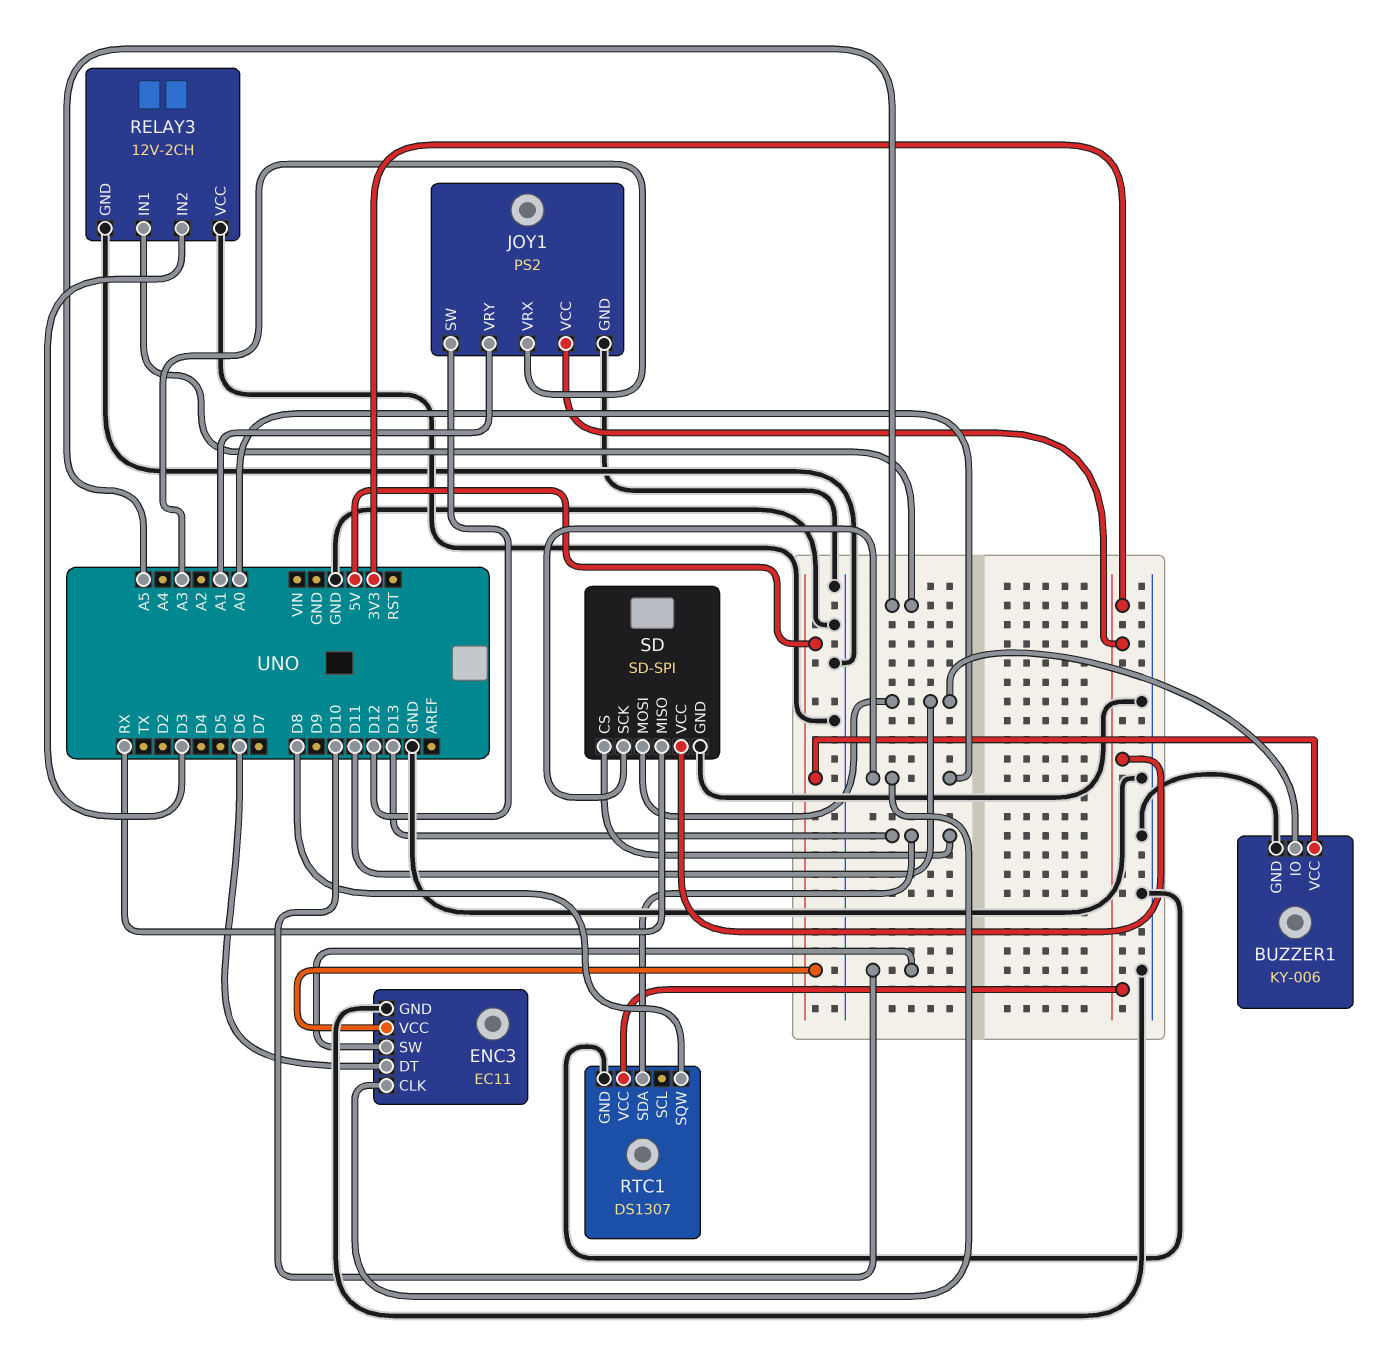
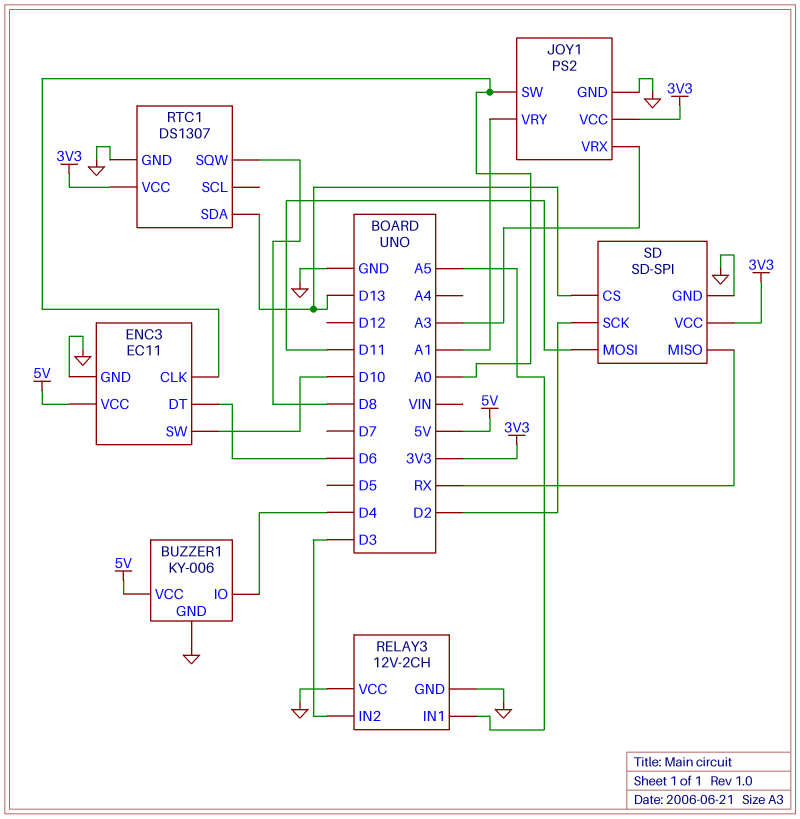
BUZZER1 pin IO: D11 -> D4
JOY1 pin SW: D12 -> A0
SD pin SCK: A0 -> D2

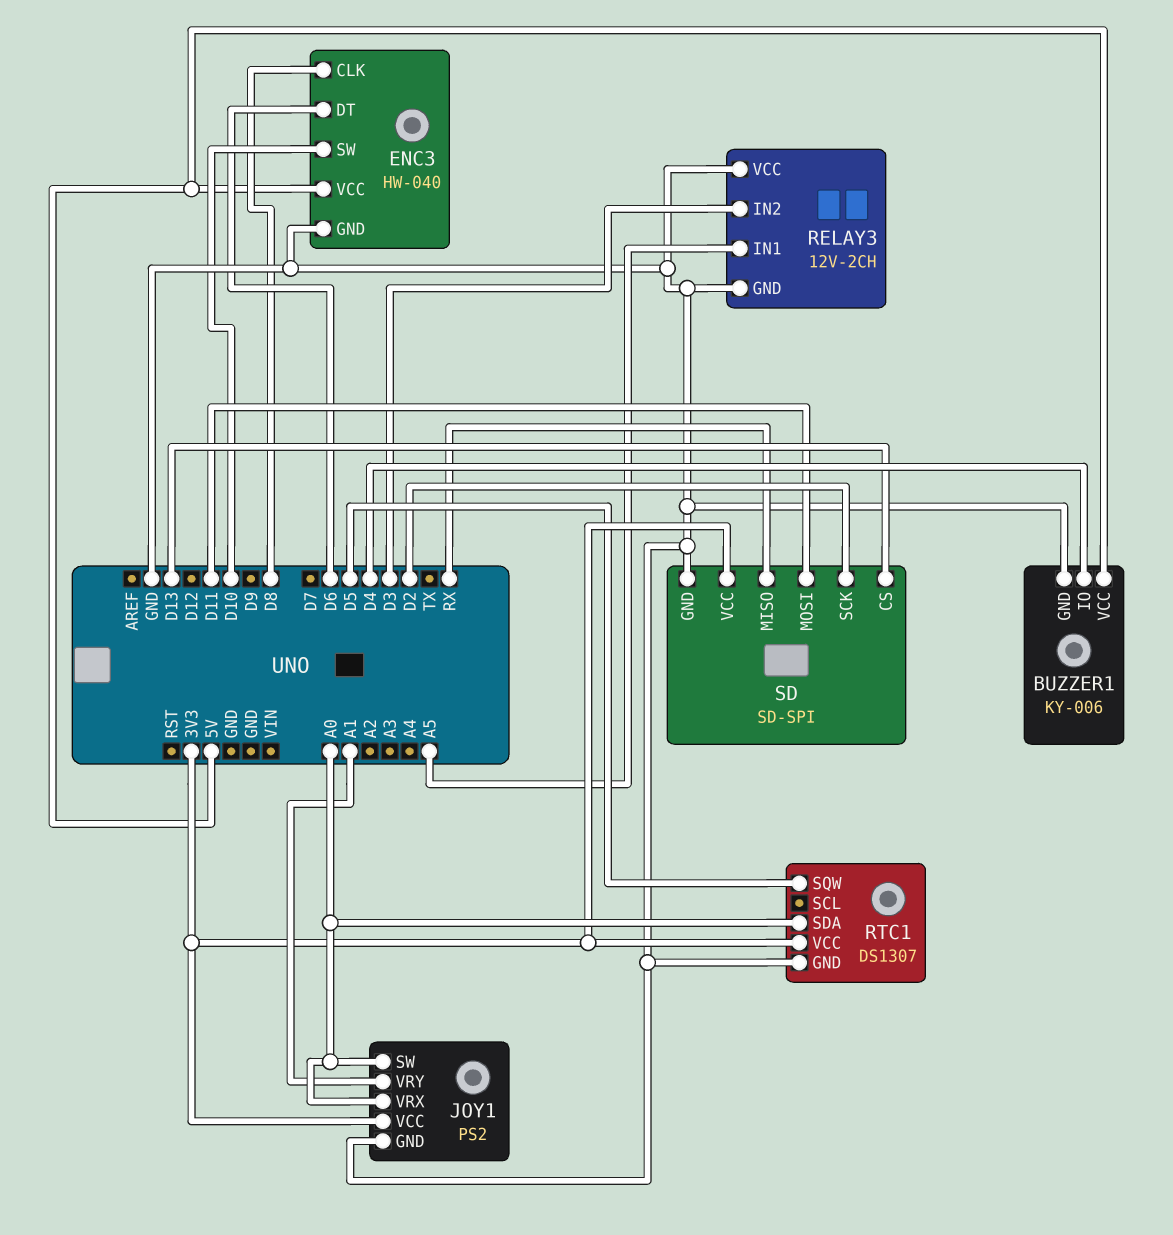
ENC3: EC11 -> HW-040
ENC3 pin CLK: A0 -> D8
JOY1 pin VRX: A3 -> A0
RTC1 pin SDA: D13 -> A0
RTC1 pin SQW: D8 -> D5

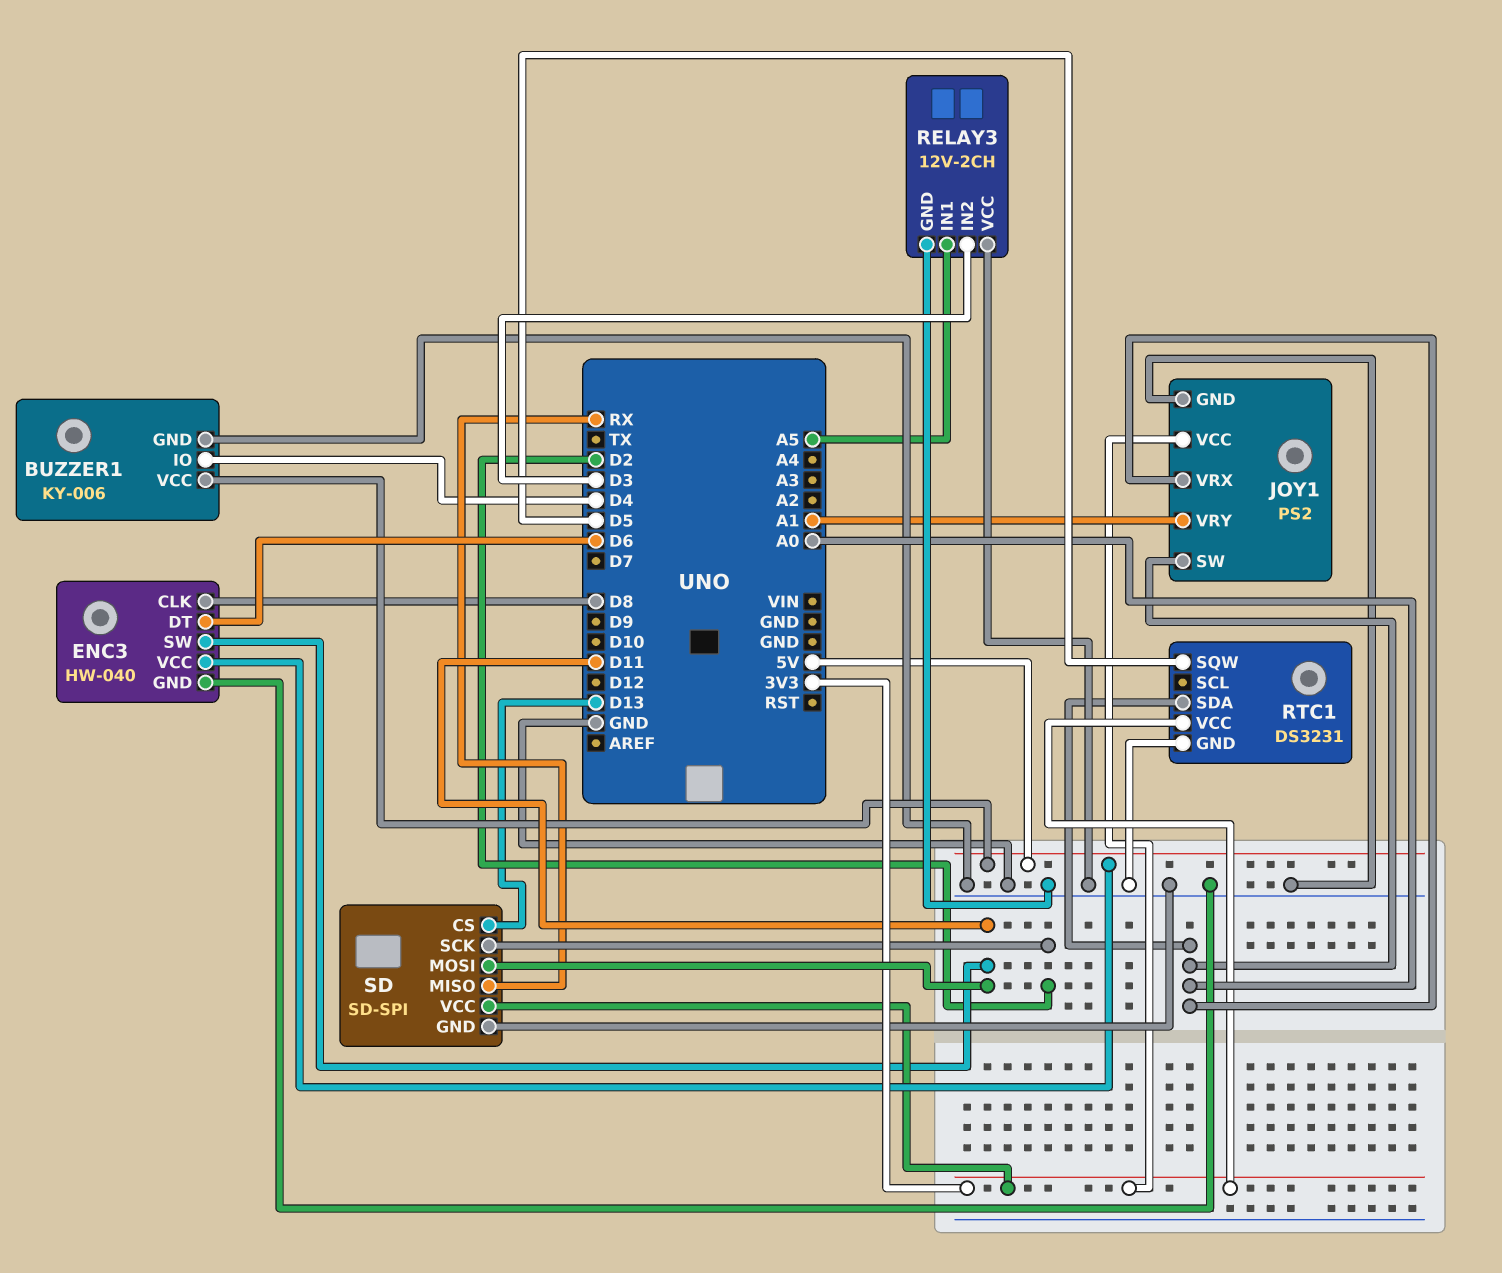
ENC3 pin SW: D10 -> D11
RTC1: DS1307 -> DS3231

